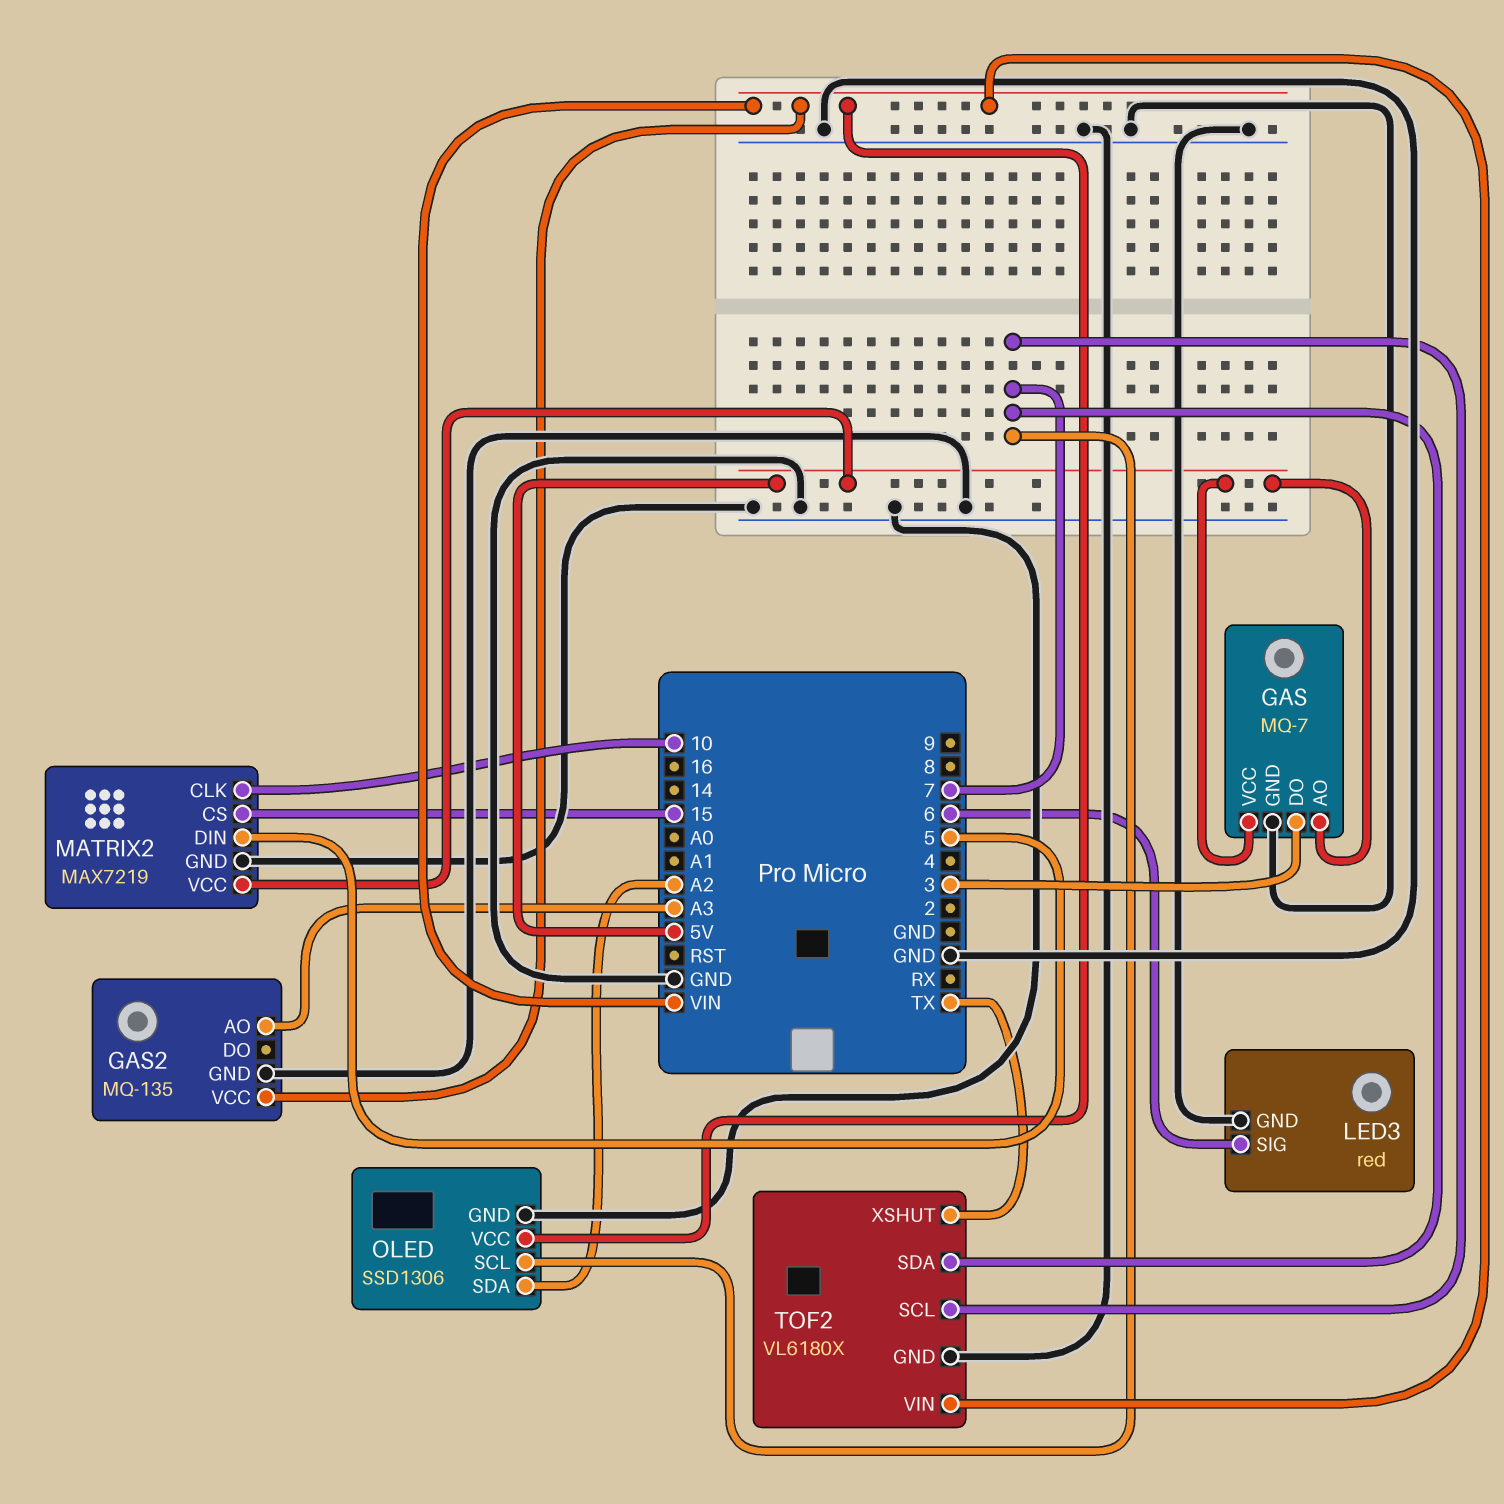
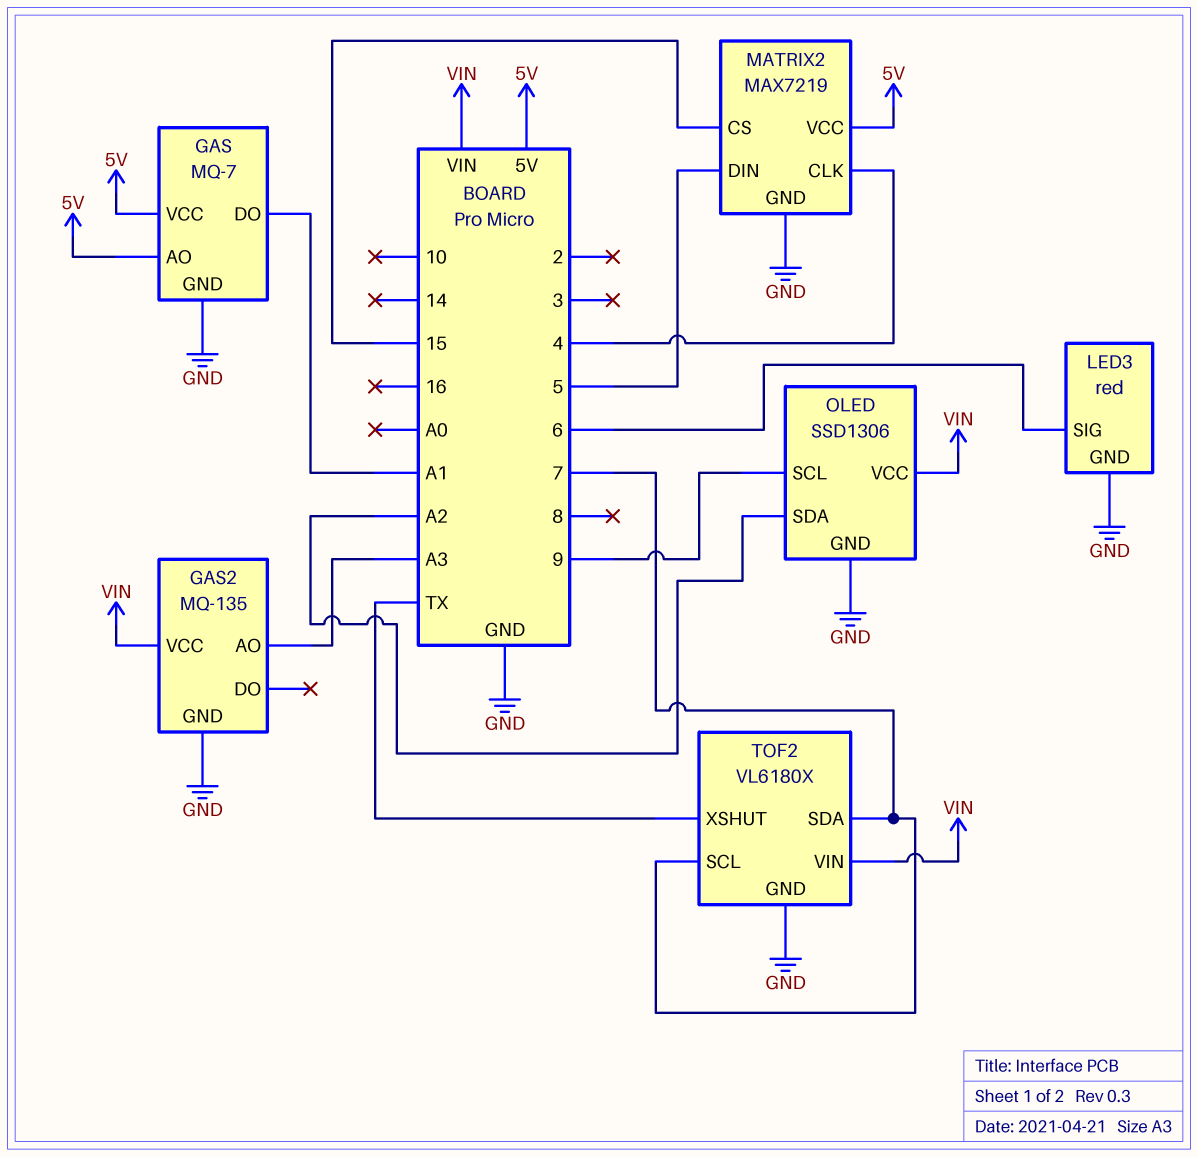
GAS pin DO: 3 -> A1
MATRIX2 pin CLK: 10 -> 4
OLED pin SCL: 7 -> 9

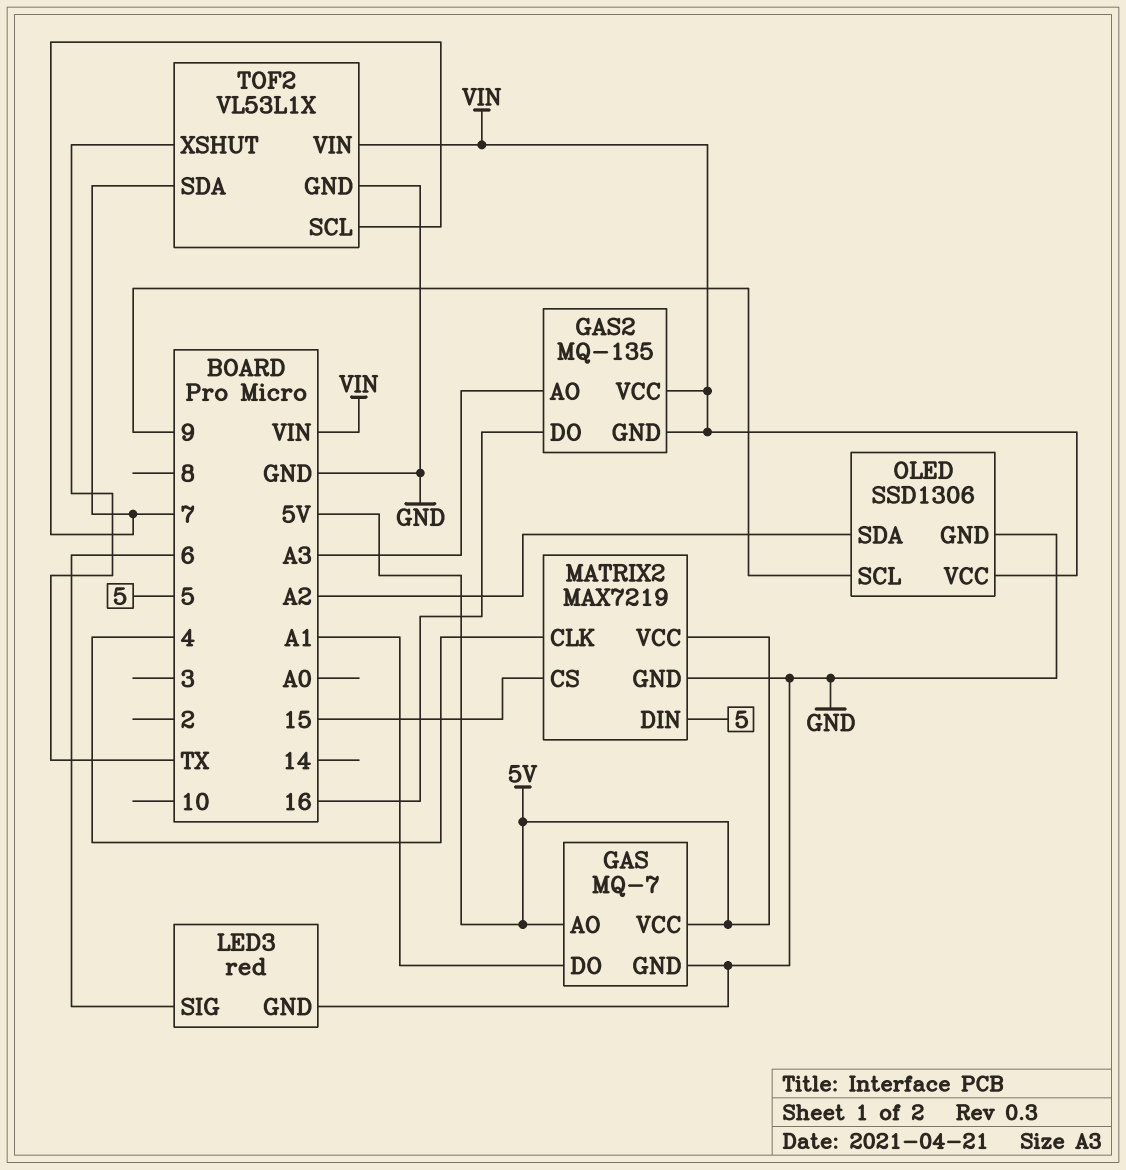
GAS2 pin DO: none -> 16
GAS2 pin GND: GND -> VIN
TOF2: VL6180X -> VL53L1X

